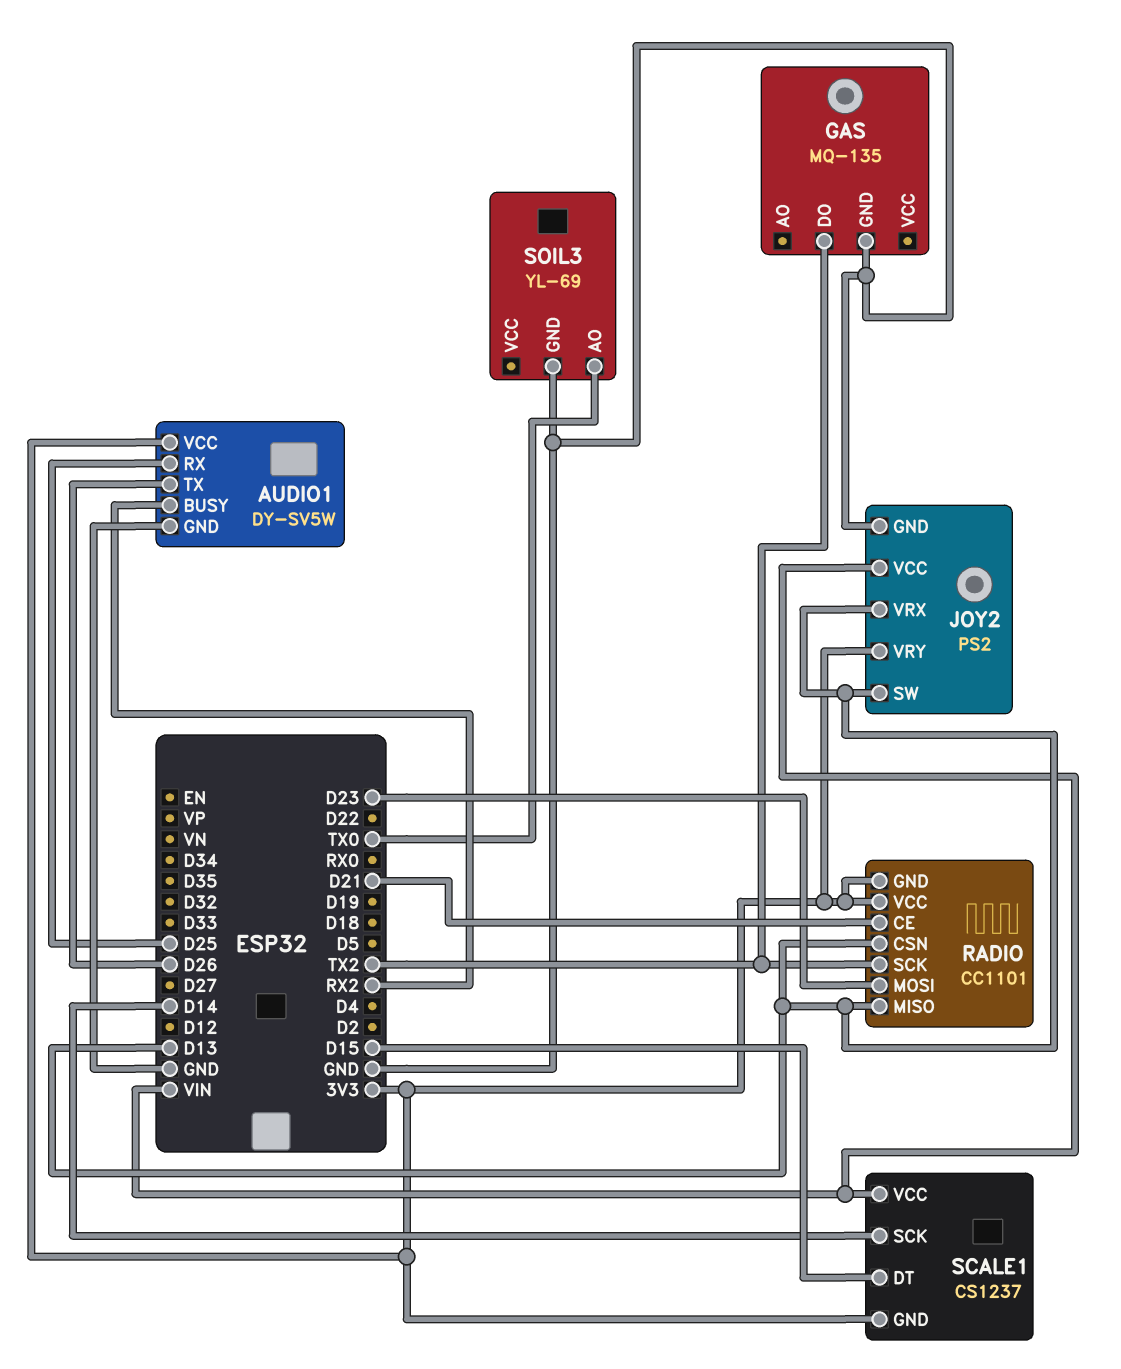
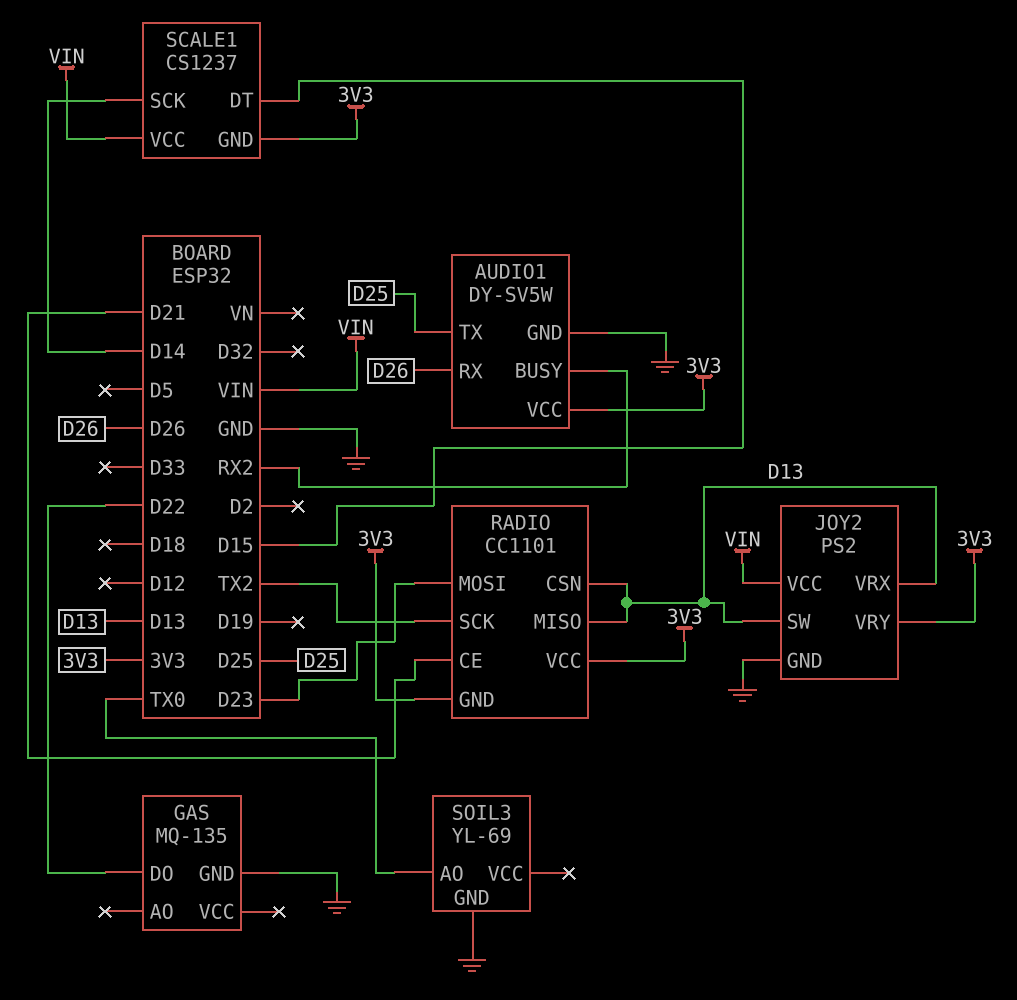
AUDIO1 pin RX: D25 -> D26
AUDIO1 pin TX: D26 -> D25
GAS pin DO: TX2 -> D22

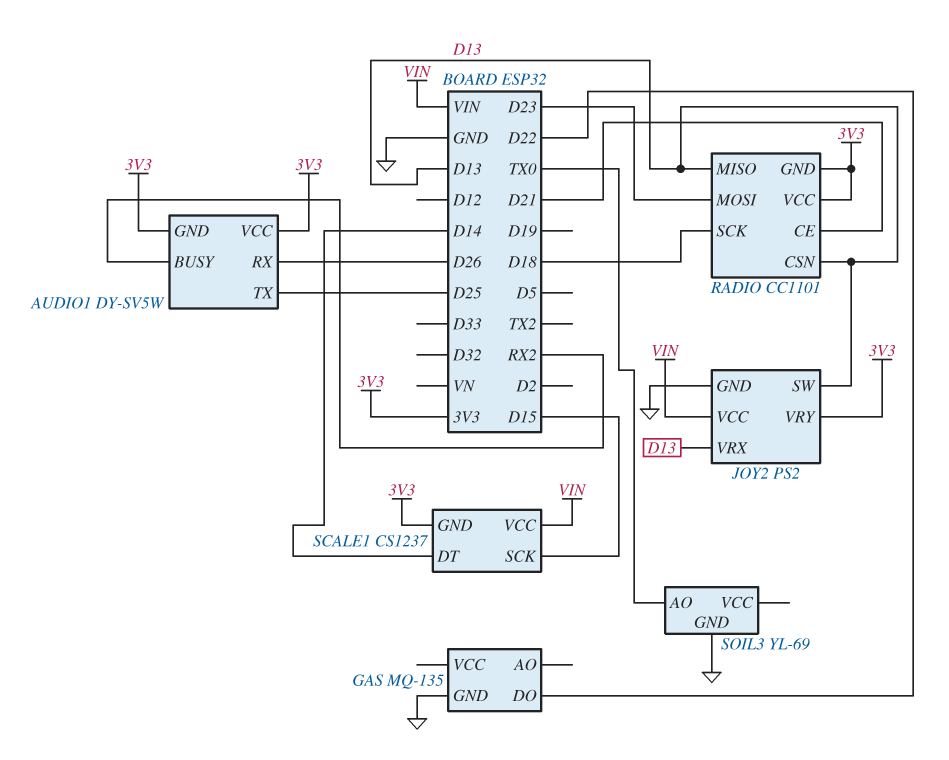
AUDIO1 pin GND: GND -> 3V3
RADIO pin SCK: TX2 -> D18
SCALE1 pin DT: D15 -> D14
SCALE1 pin SCK: D14 -> D15

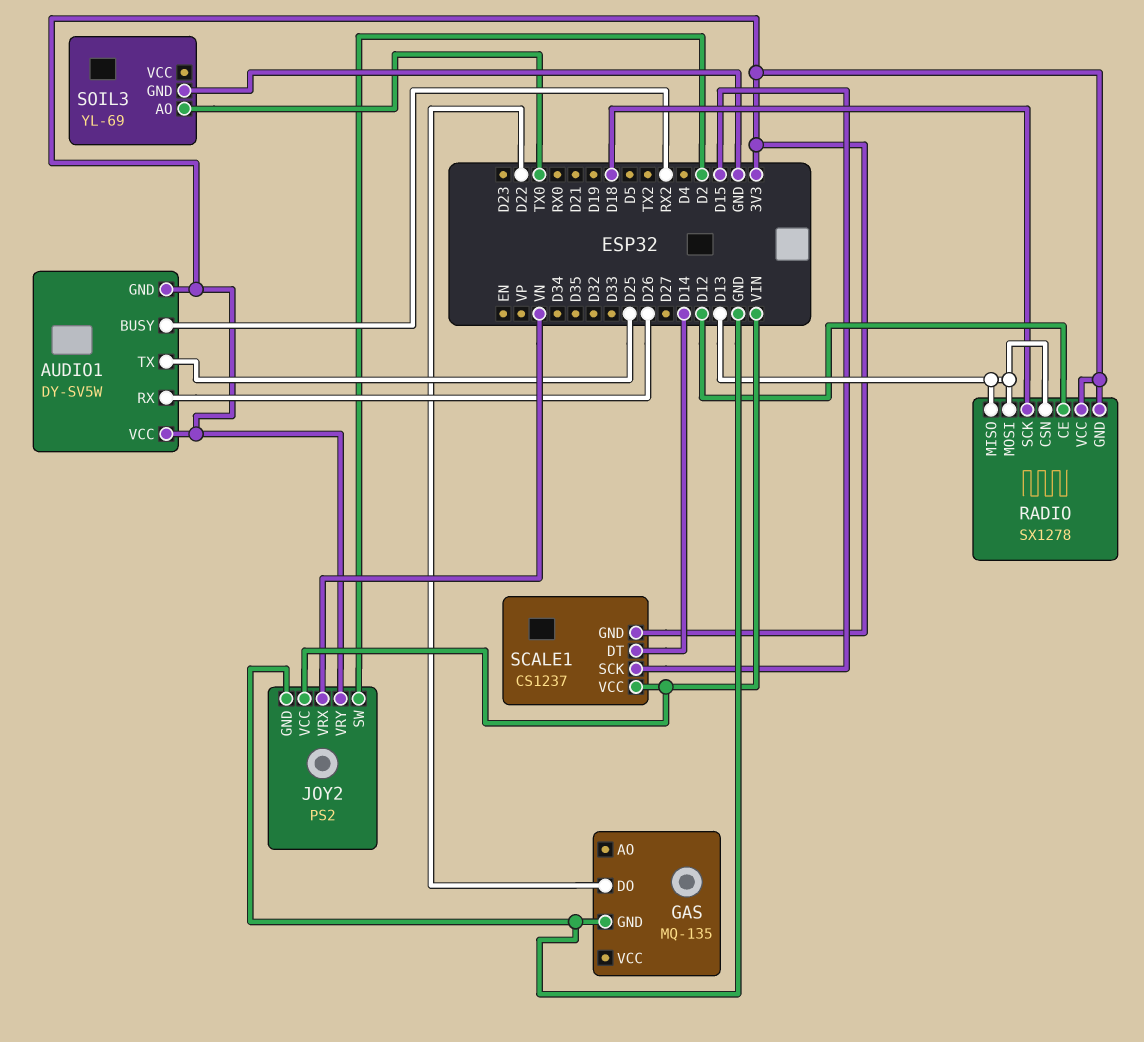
JOY2 pin SW: D13 -> D2
JOY2 pin VRX: D13 -> VN
RADIO: CC1101 -> SX1278
RADIO pin CE: D21 -> D12
RADIO pin MOSI: D23 -> D13

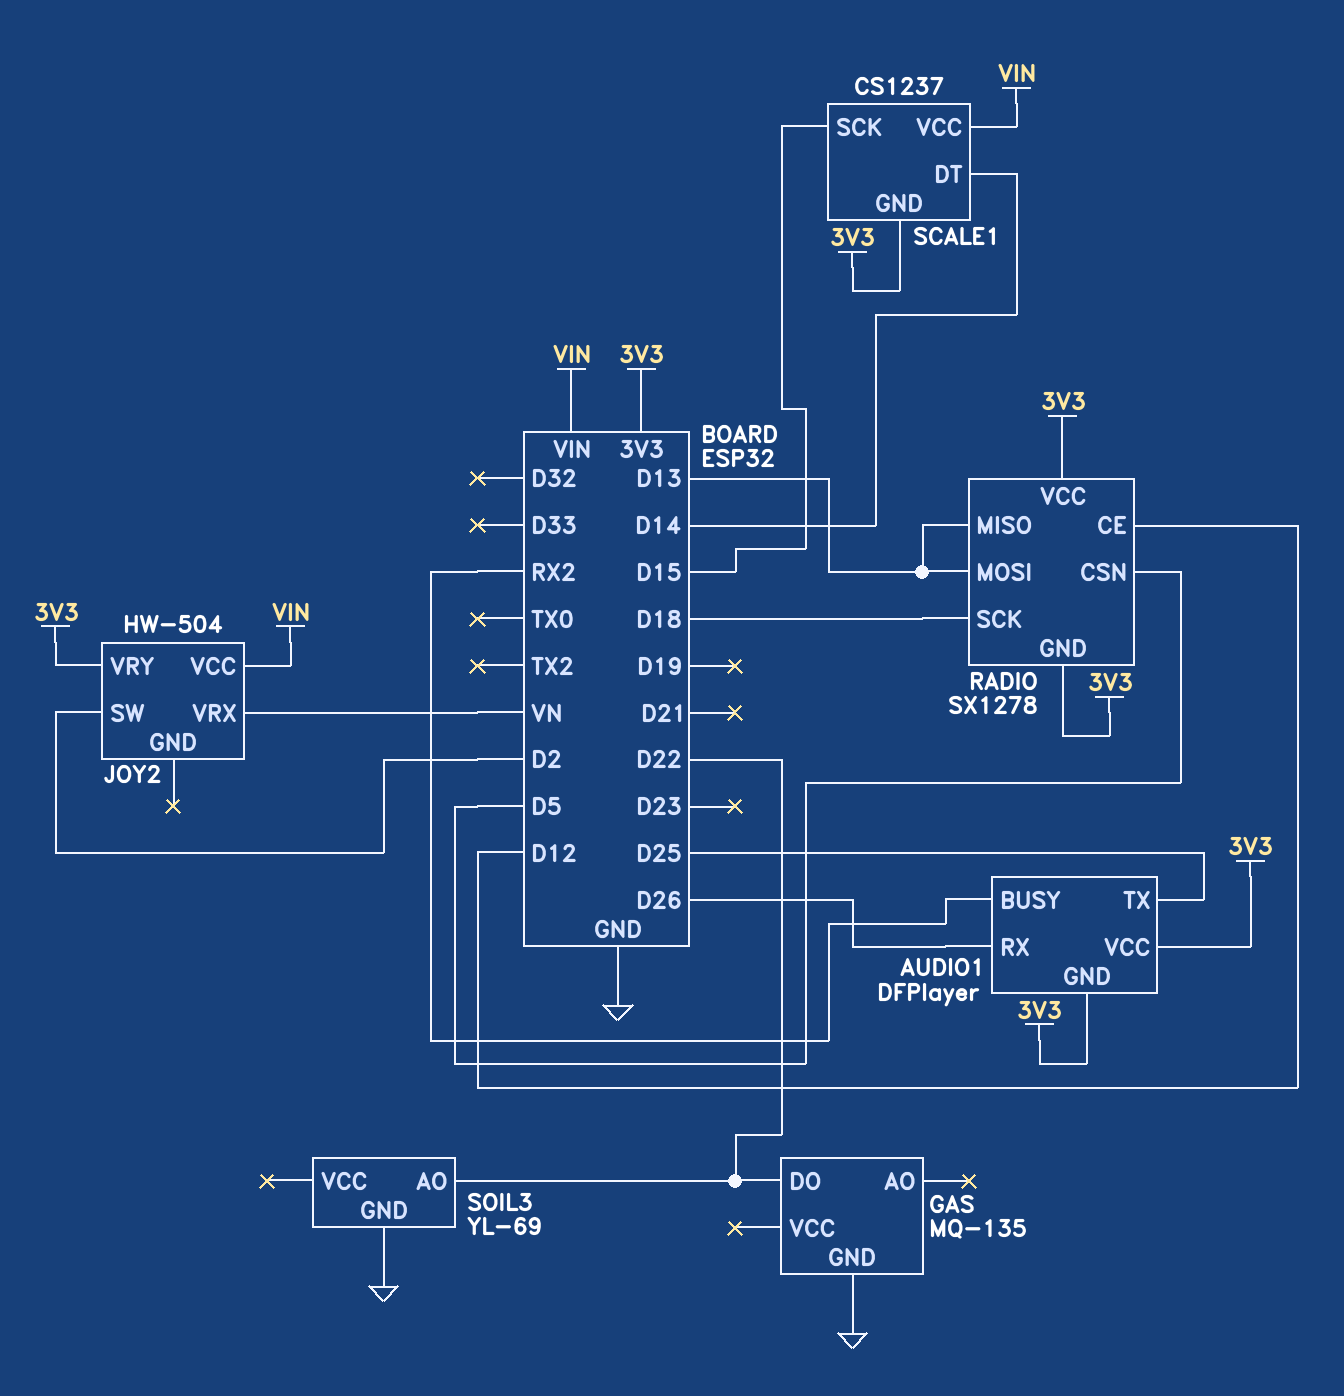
AUDIO1: DY-SV5W -> DFPlayer
JOY2: PS2 -> HW-504
JOY2 pin GND: GND -> none
RADIO pin CSN: D13 -> D5
SOIL3 pin AO: TX0 -> D22

